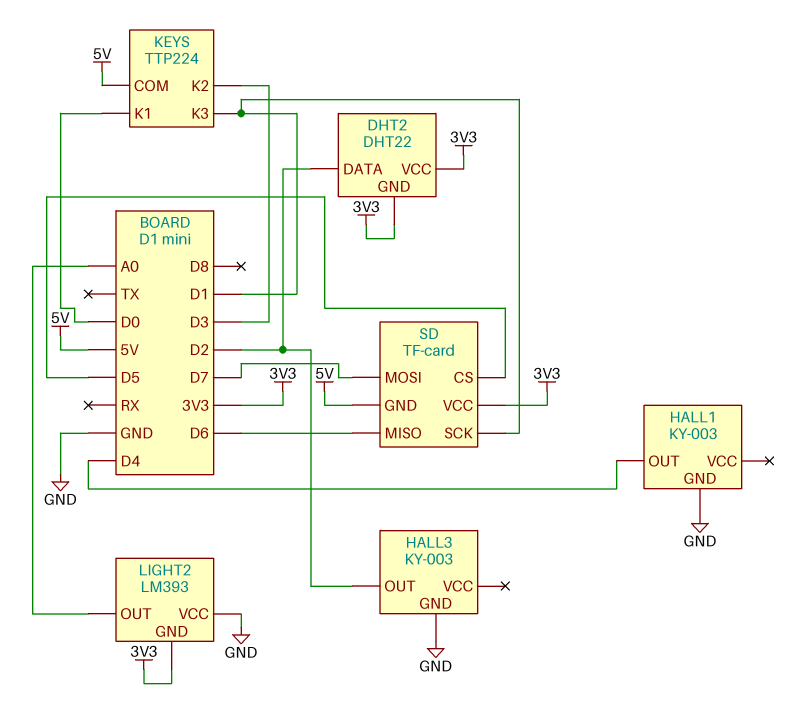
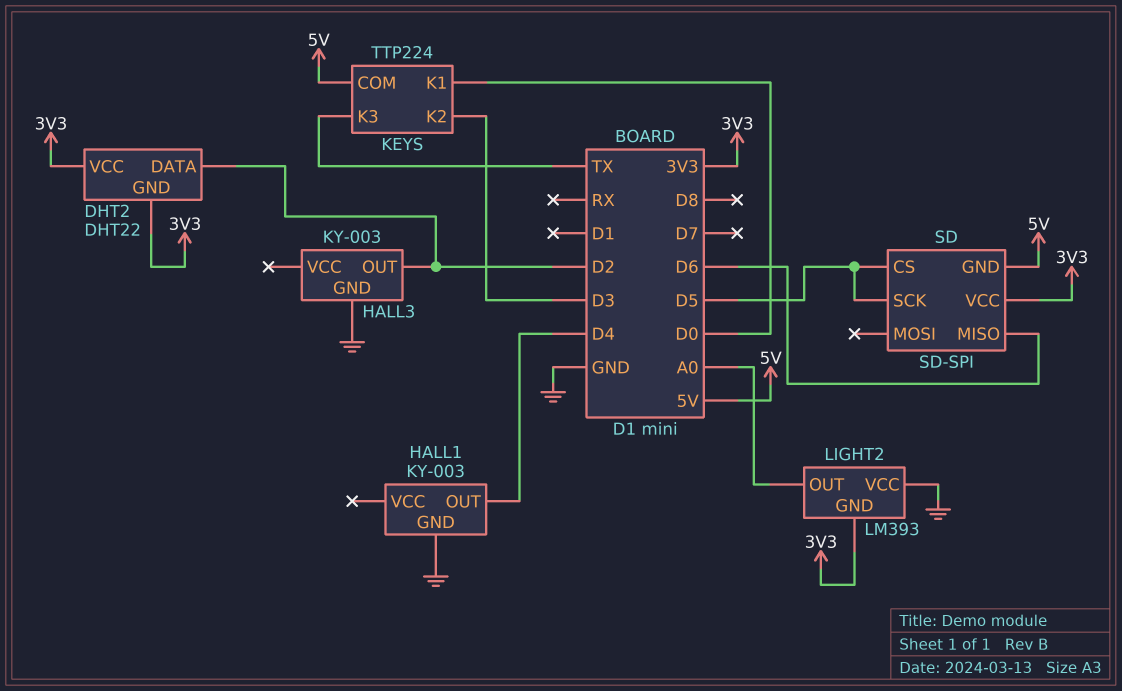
KEYS pin K3: D1 -> TX
SD: TF-card -> SD-SPI
SD pin MOSI: D7 -> none
SD pin SCK: D1 -> D5

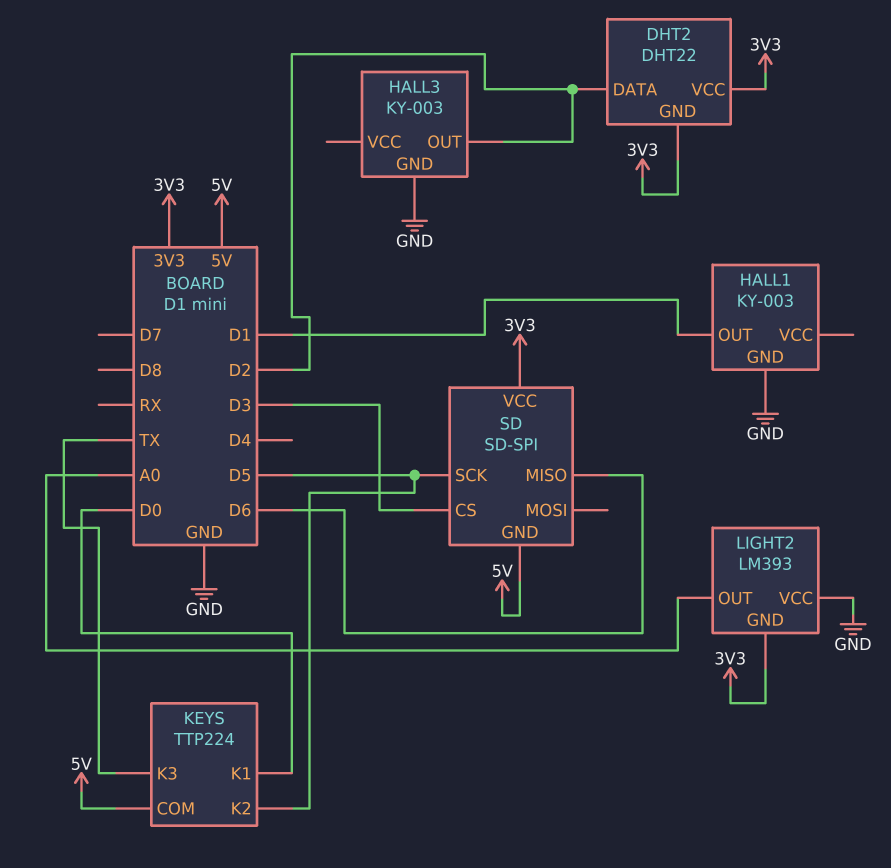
HALL1 pin OUT: D4 -> D1
KEYS pin K2: D3 -> D5
SD pin CS: D5 -> D3

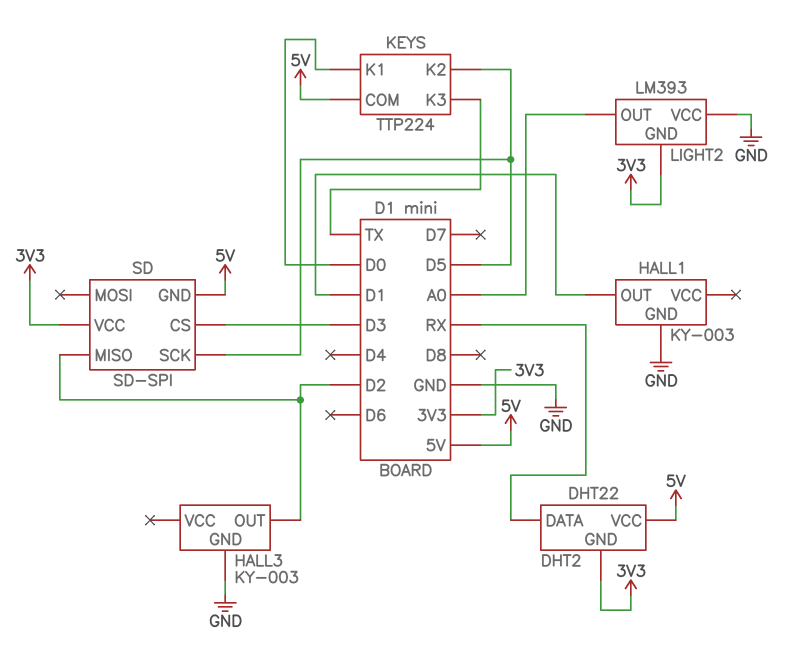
DHT2 pin DATA: D2 -> RX
DHT2 pin VCC: 3V3 -> 5V
SD pin MISO: D6 -> D2

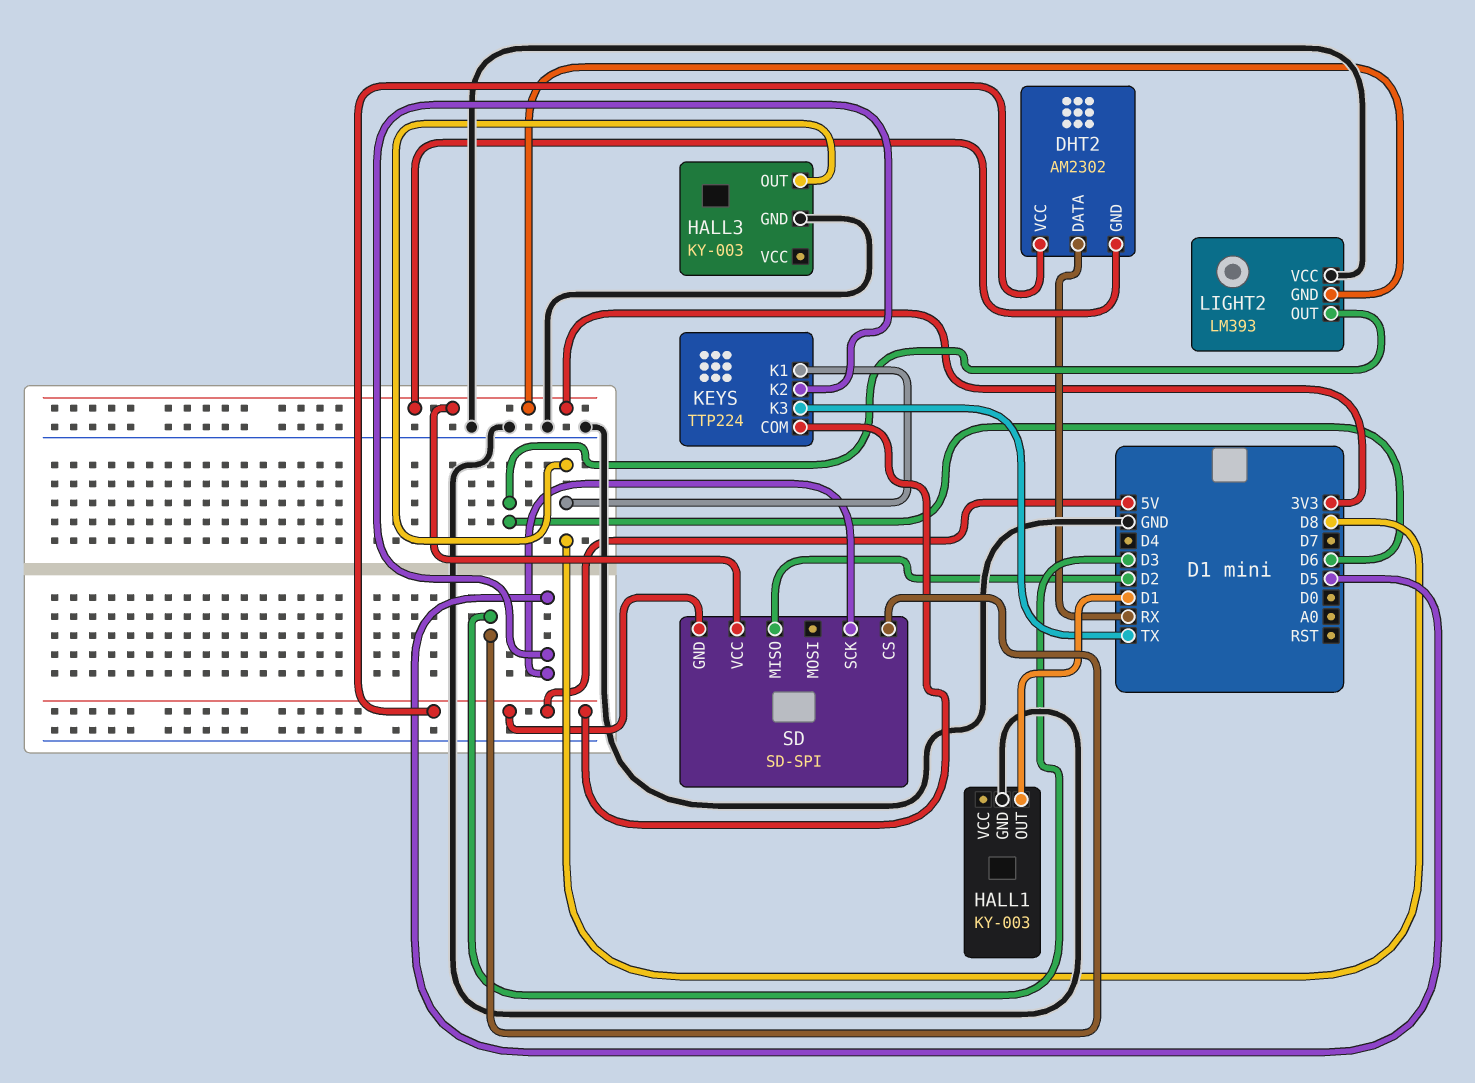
DHT2: DHT22 -> AM2302
HALL3 pin OUT: D2 -> D8
KEYS pin K1: D0 -> D8
LIGHT2 pin OUT: A0 -> D6

